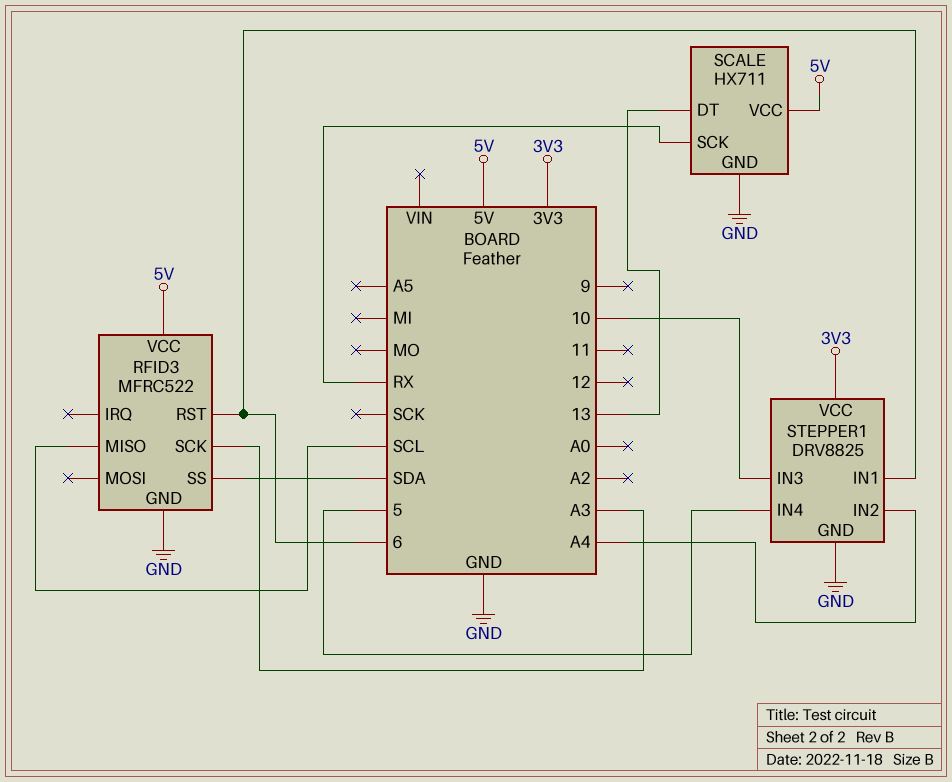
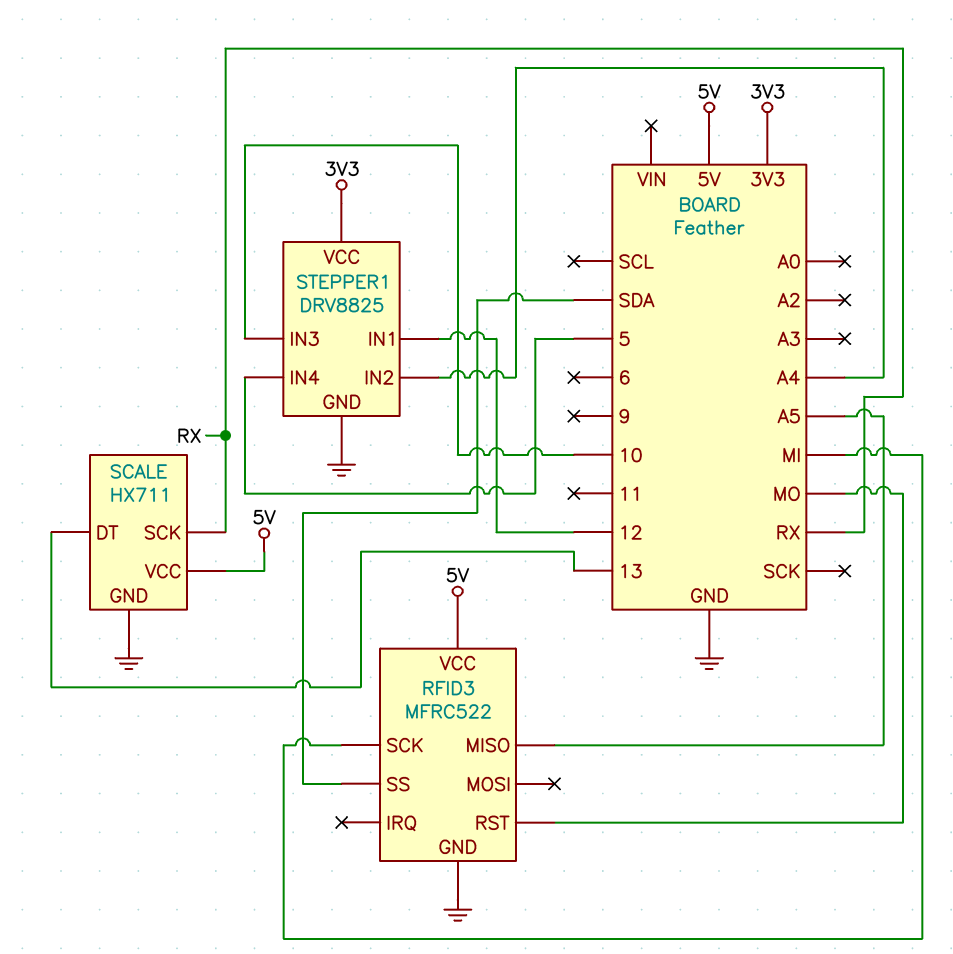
RFID3 pin MISO: SCL -> A5
RFID3 pin RST: 6 -> MO
RFID3 pin SCK: A3 -> MI
STEPPER1 pin IN1: 6 -> 12

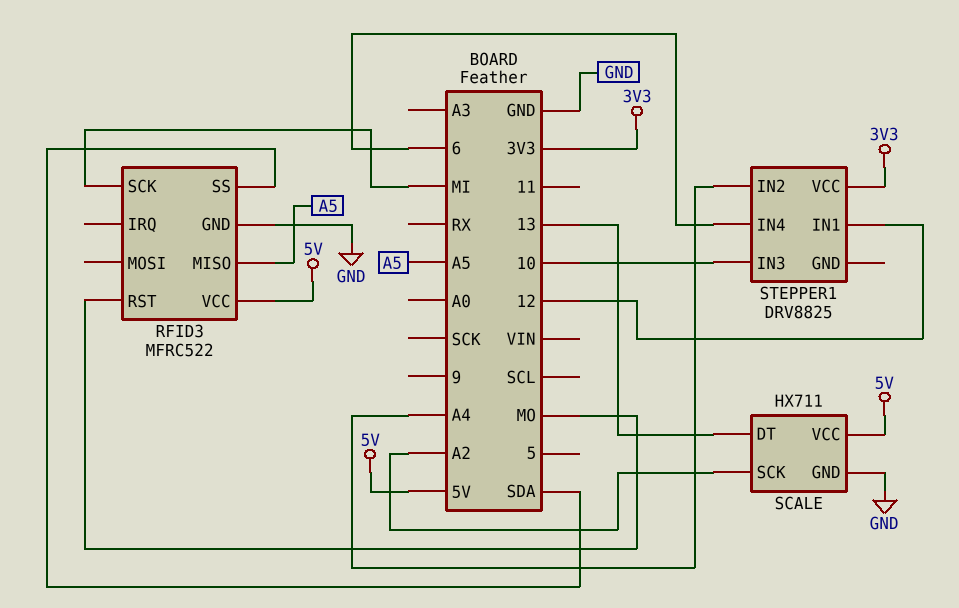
SCALE pin SCK: RX -> A2
STEPPER1 pin GND: GND -> none
STEPPER1 pin IN4: 5 -> 6

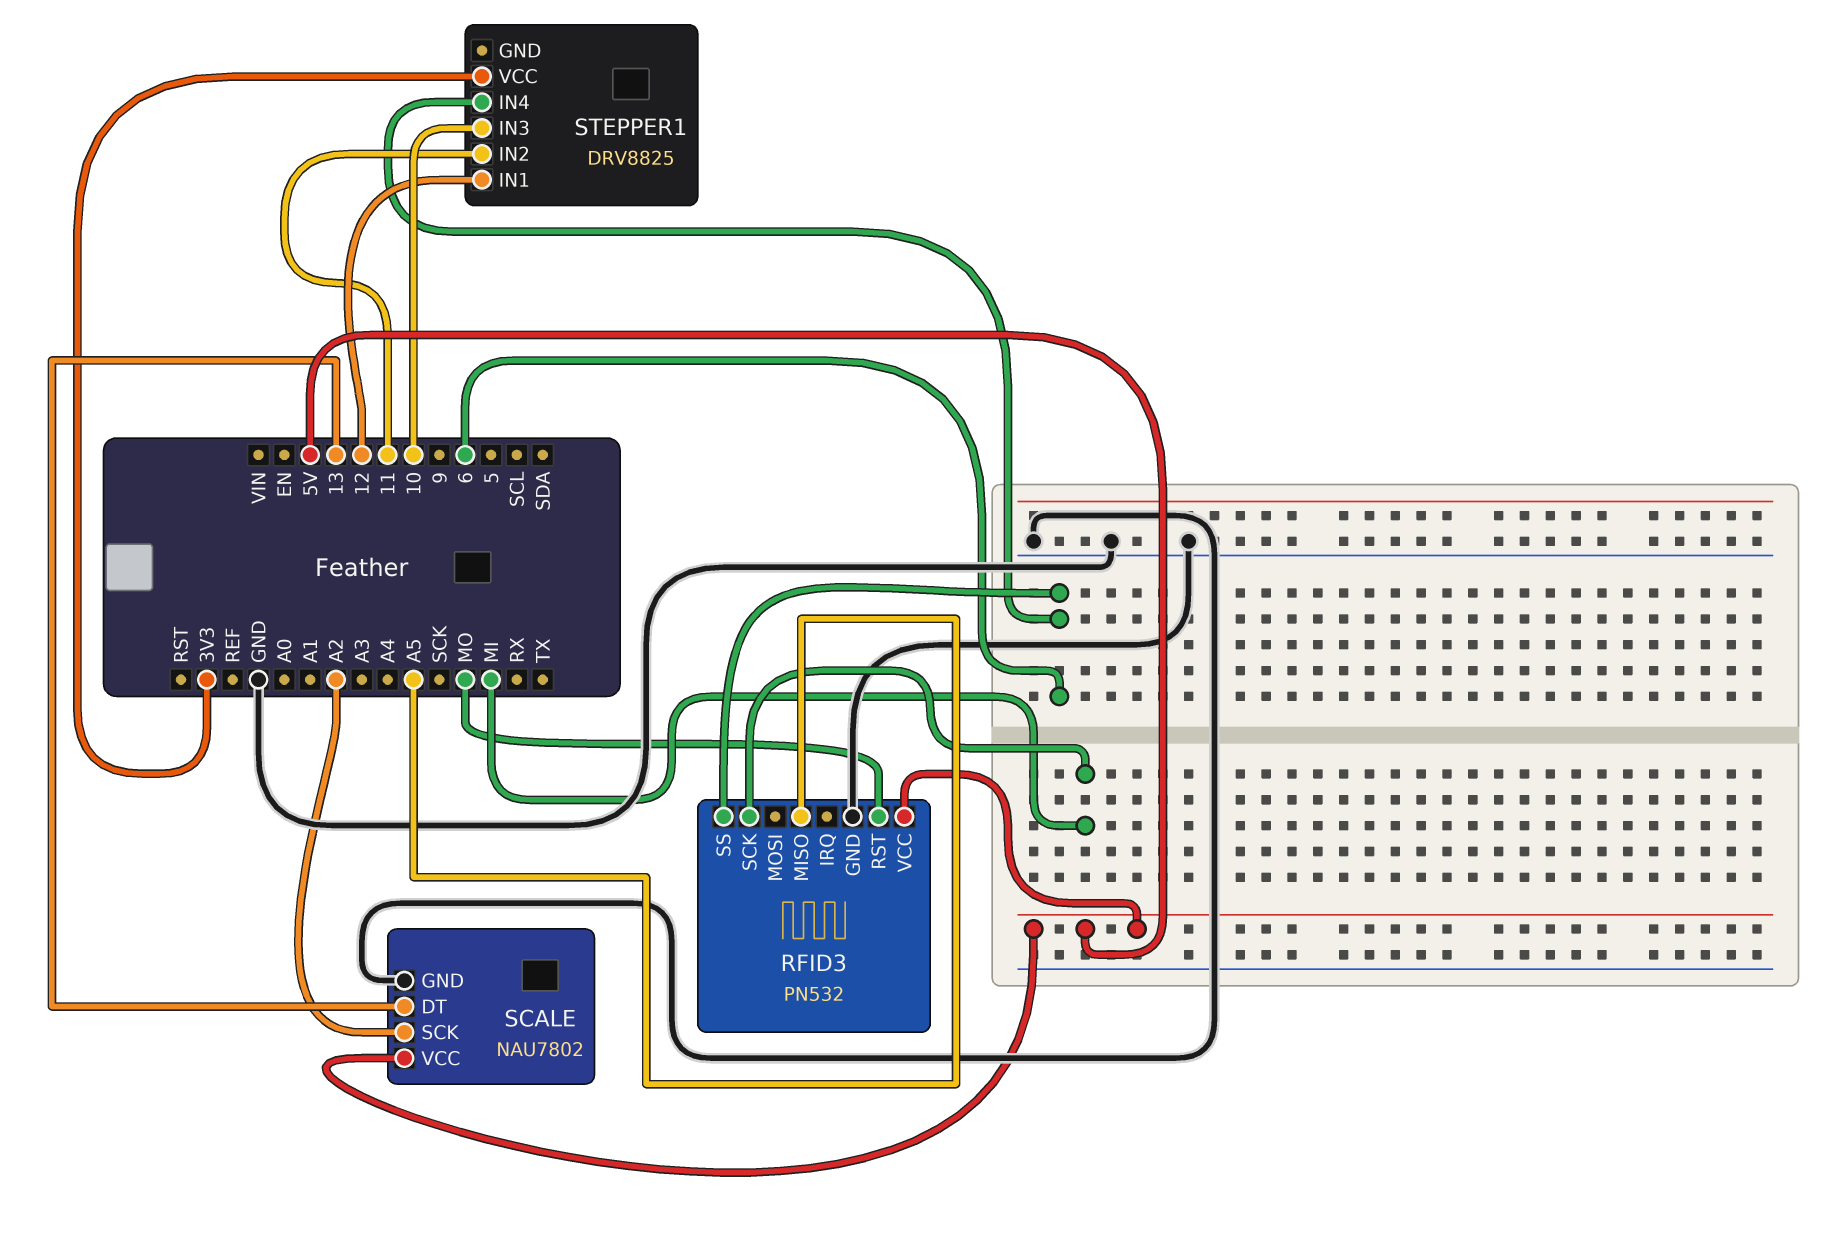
RFID3: MFRC522 -> PN532
RFID3 pin SS: SDA -> 6
SCALE: HX711 -> NAU7802
STEPPER1 pin IN2: A4 -> 11

